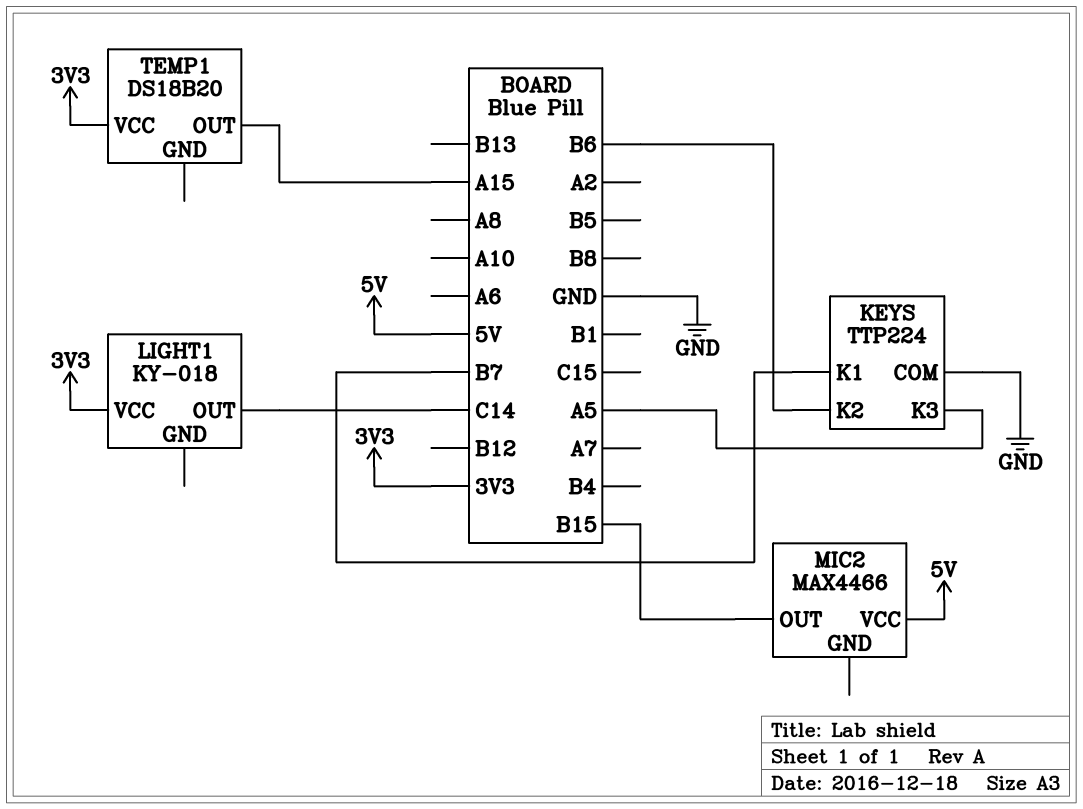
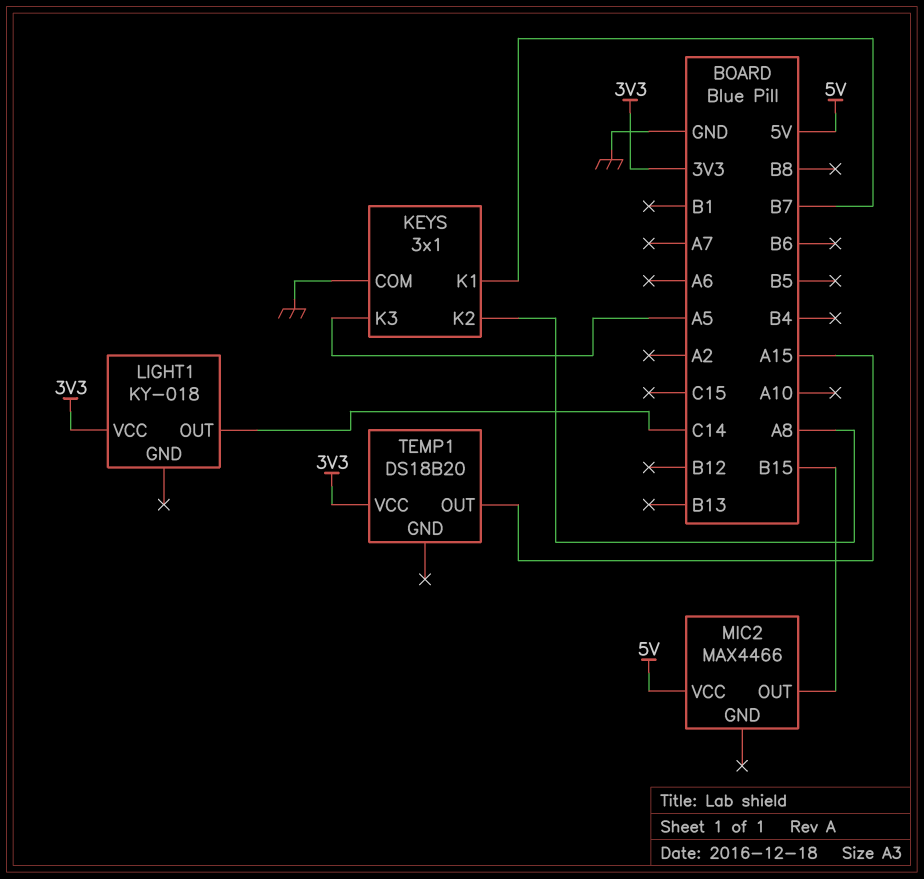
KEYS: TTP224 -> 3x1
KEYS pin K2: B6 -> A8

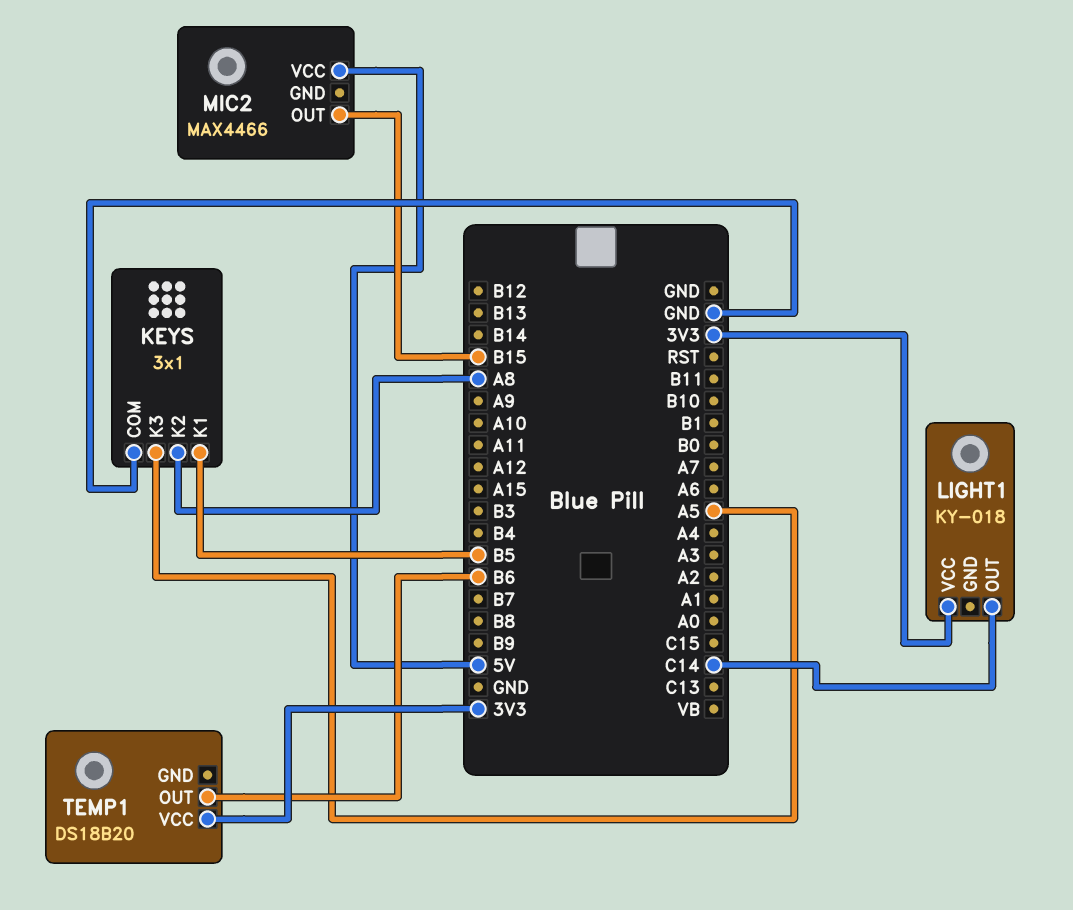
KEYS pin K1: B7 -> B5
TEMP1 pin OUT: A15 -> B6

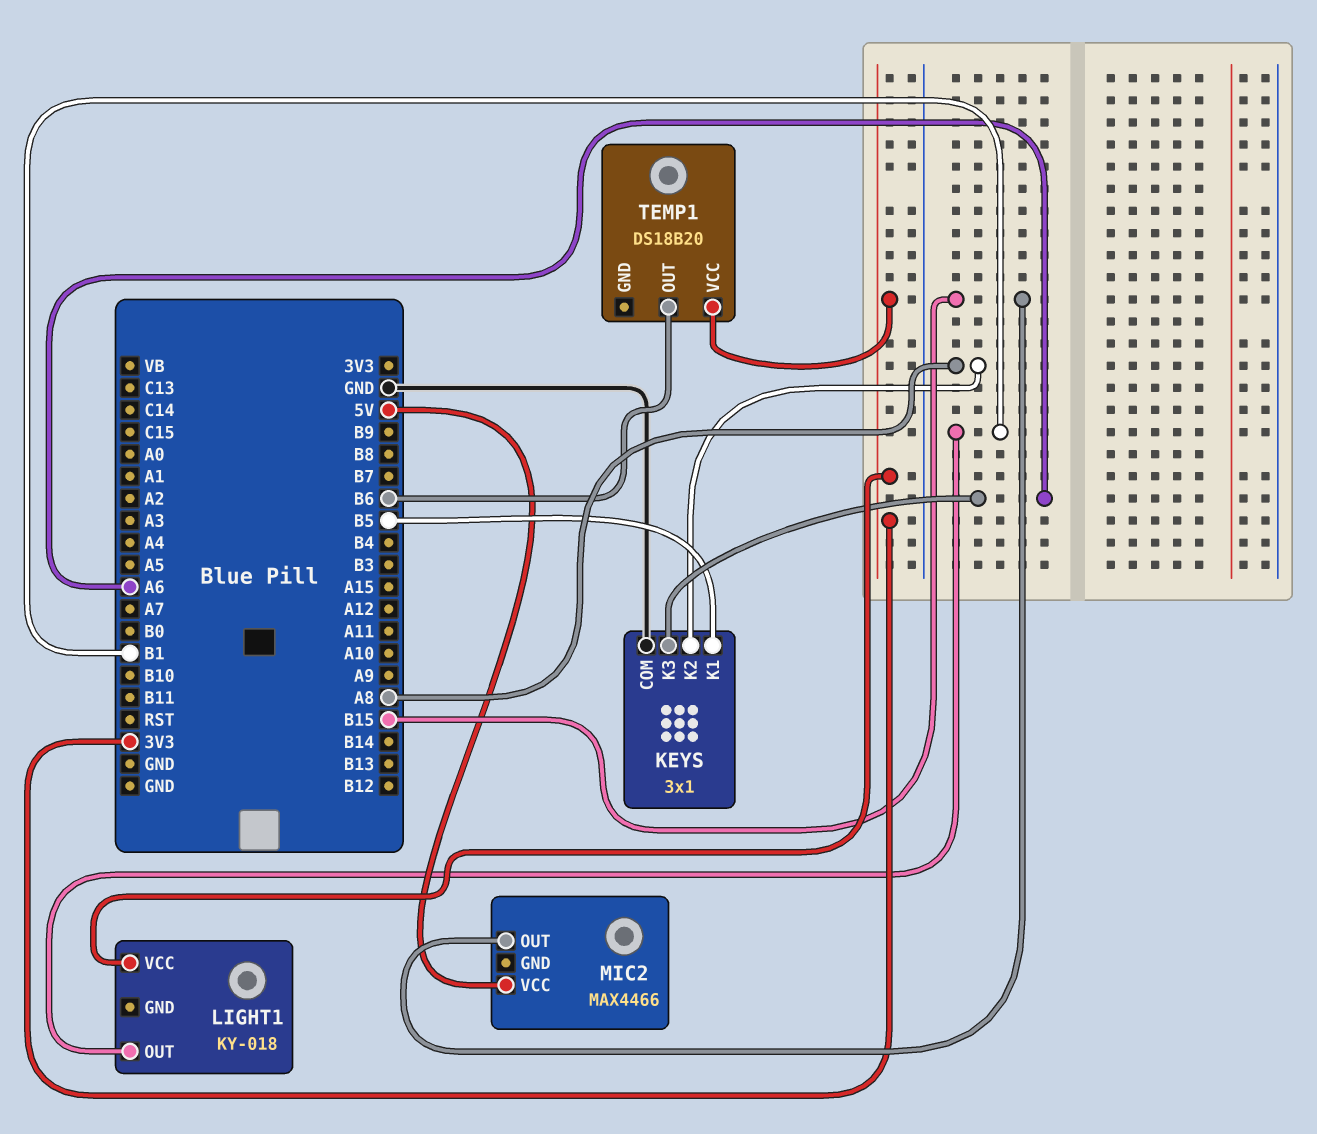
KEYS pin K3: A5 -> A6
LIGHT1 pin OUT: C14 -> B1

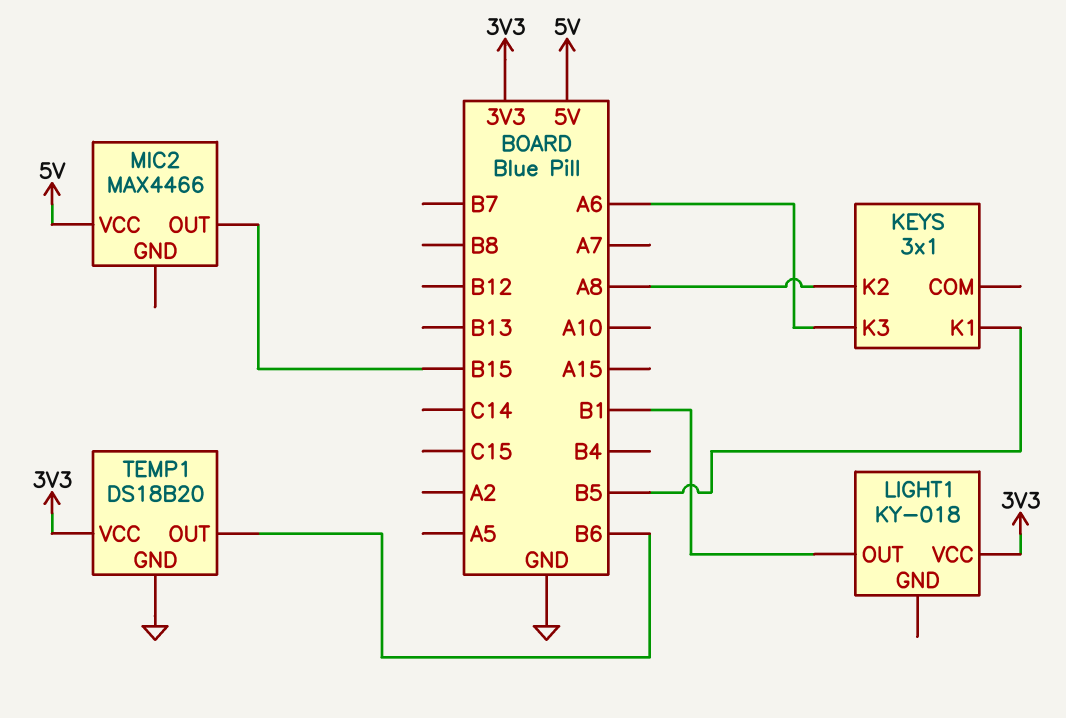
KEYS pin COM: GND -> none
TEMP1 pin GND: none -> GND

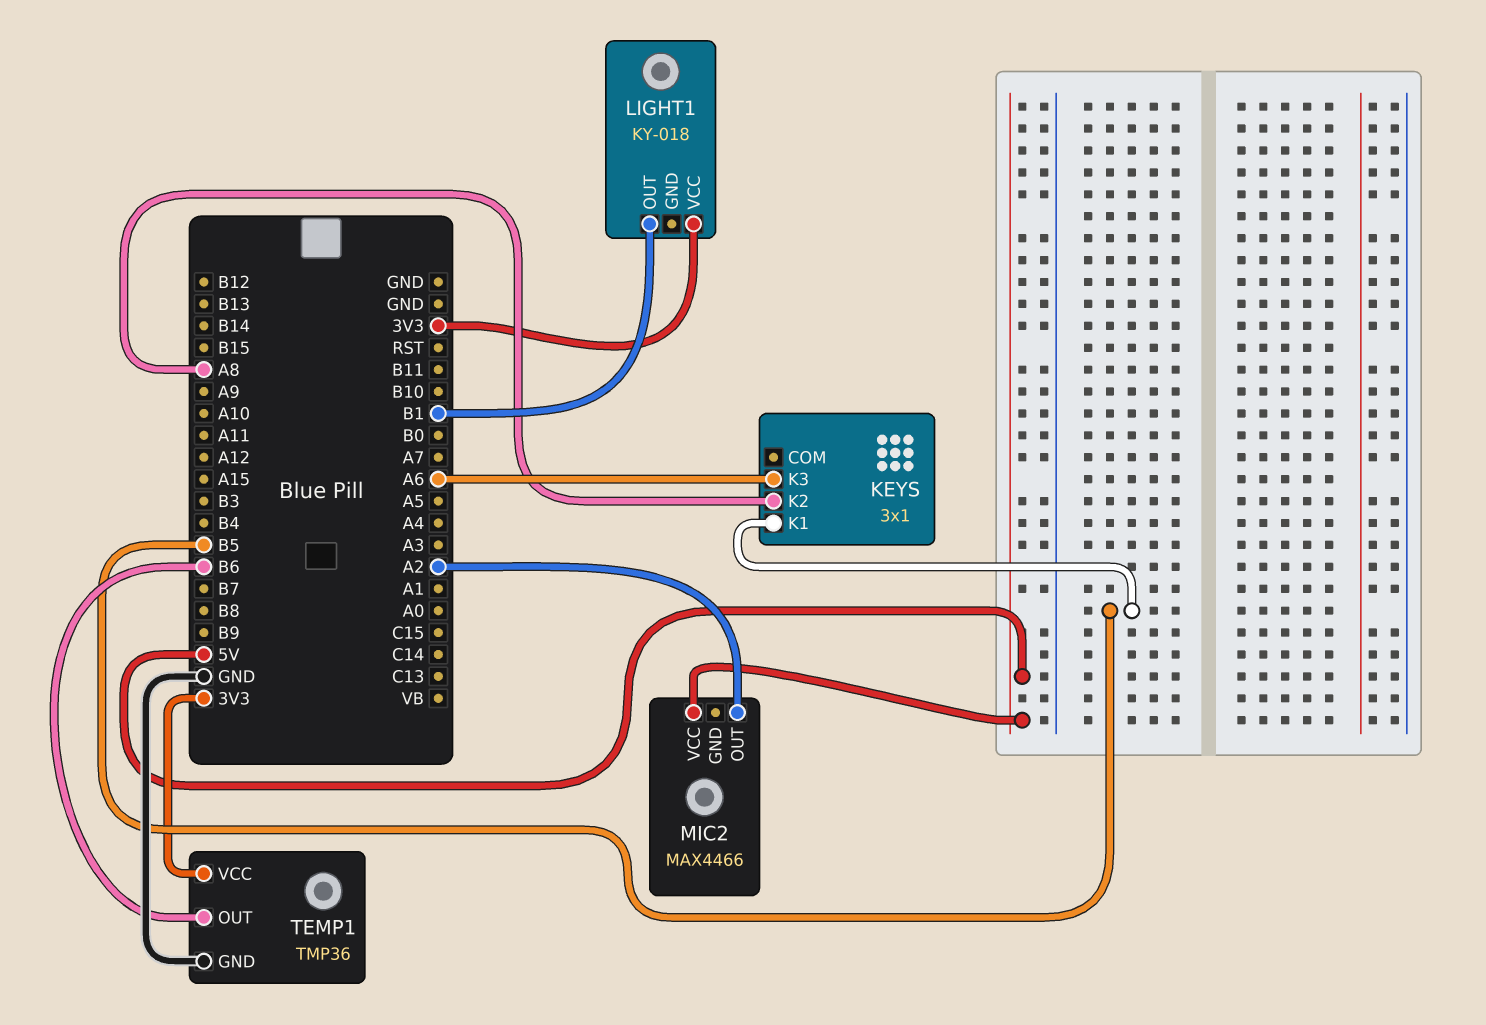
MIC2 pin OUT: B15 -> A2
TEMP1: DS18B20 -> TMP36

